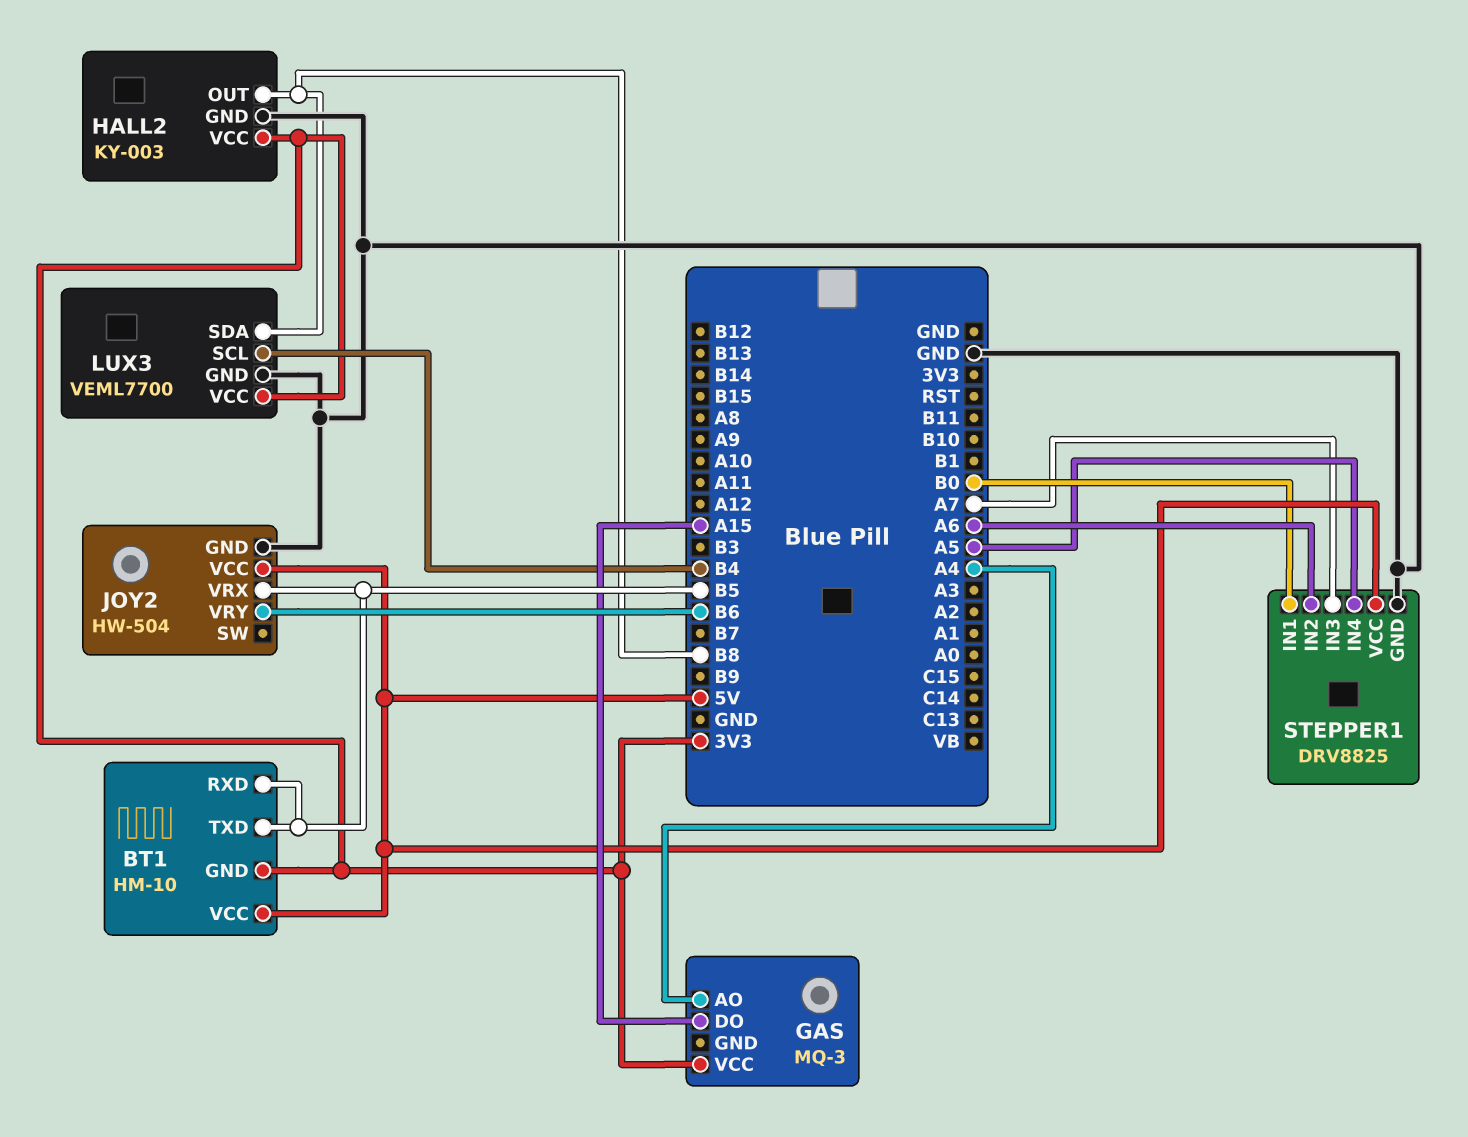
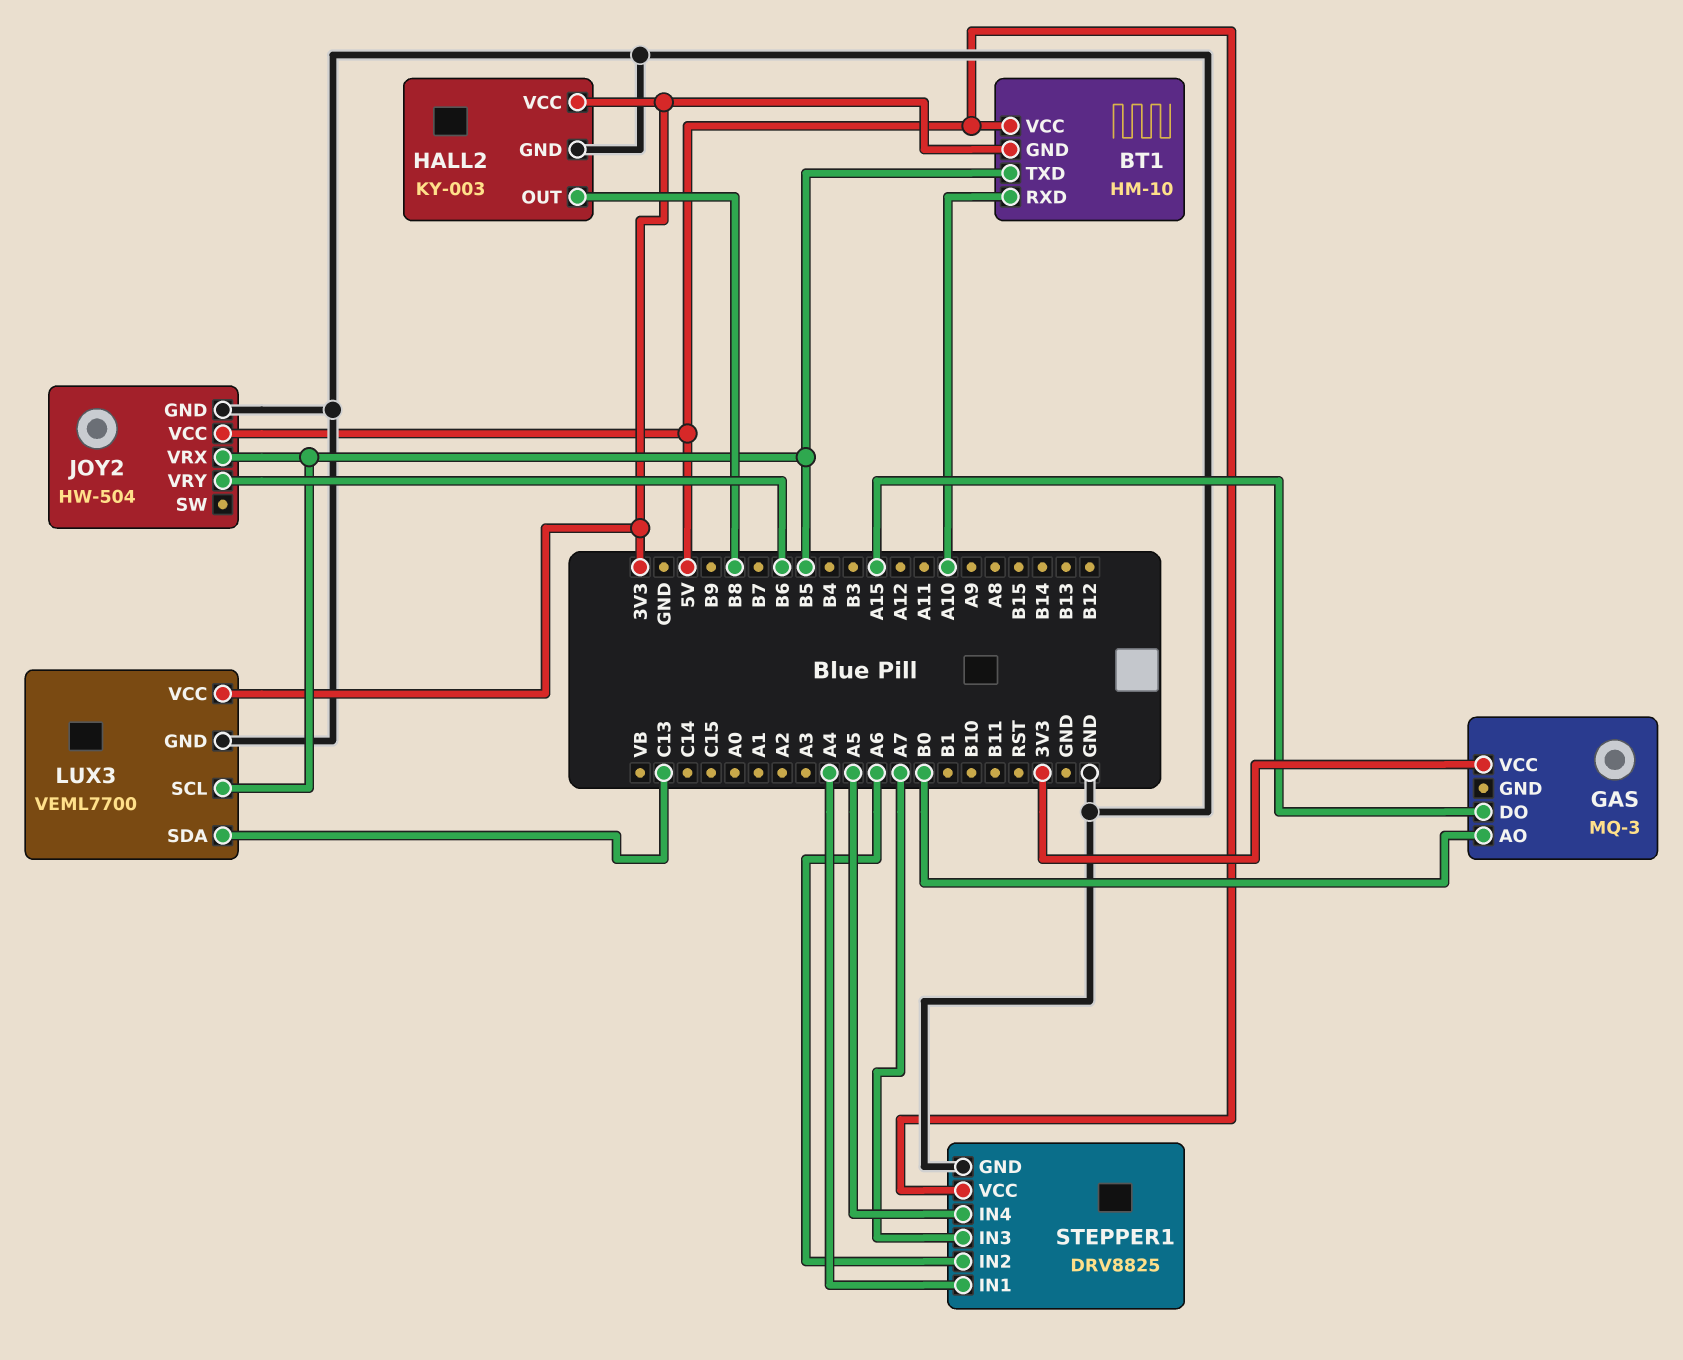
BT1 pin RXD: B5 -> A10
GAS pin AO: A4 -> B0
LUX3 pin SCL: B4 -> B5
LUX3 pin SDA: B8 -> C13
STEPPER1 pin IN1: B0 -> A4

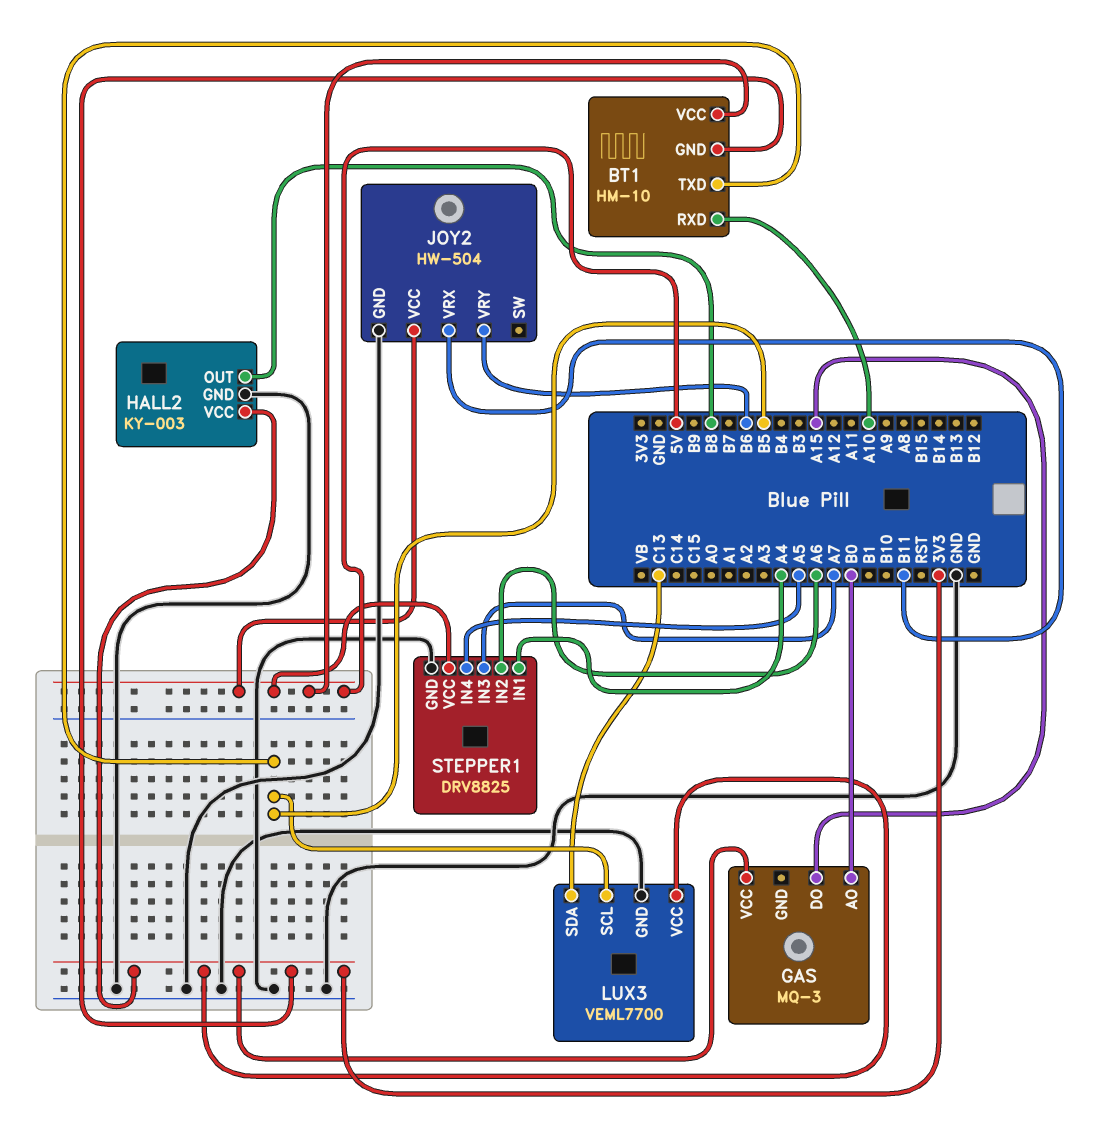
JOY2 pin VRX: B5 -> B11

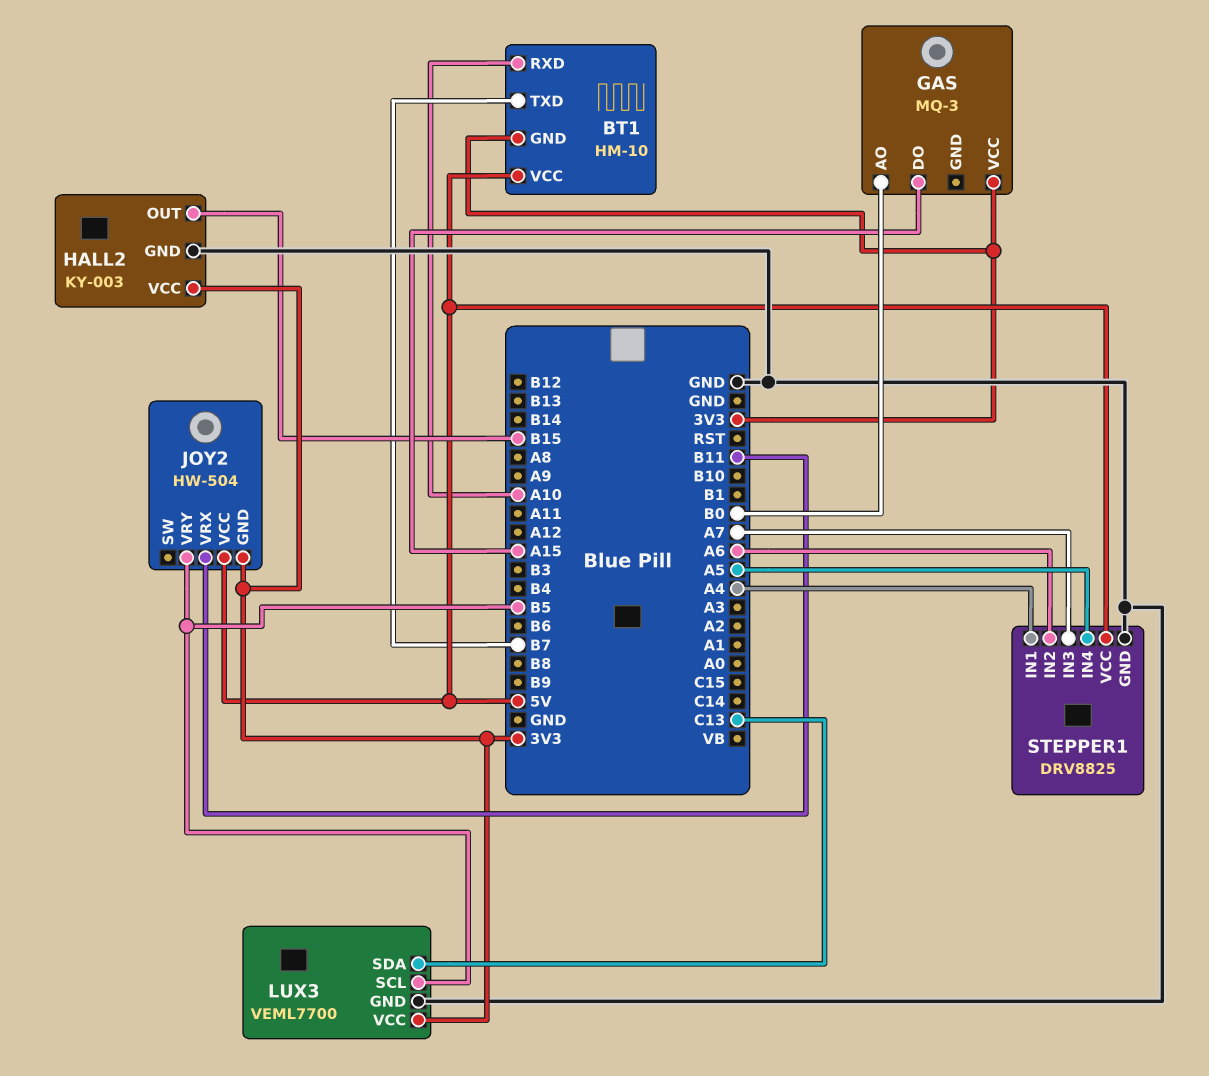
BT1 pin TXD: B5 -> B7
HALL2 pin OUT: B8 -> B15
JOY2 pin GND: GND -> 3V3
JOY2 pin VRY: B6 -> B5

